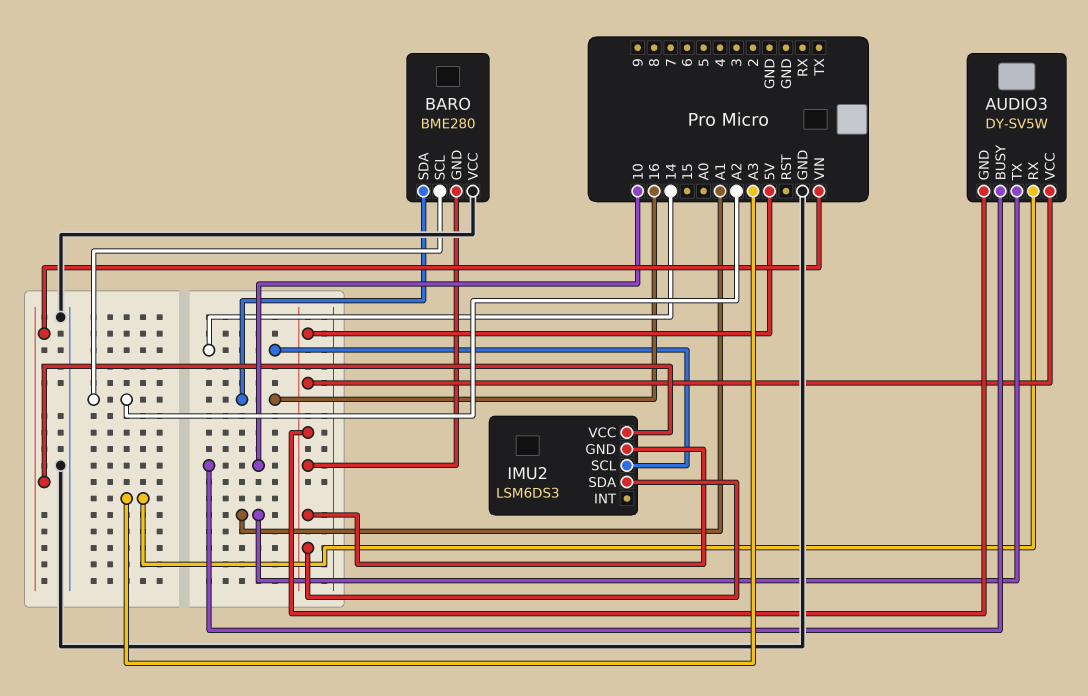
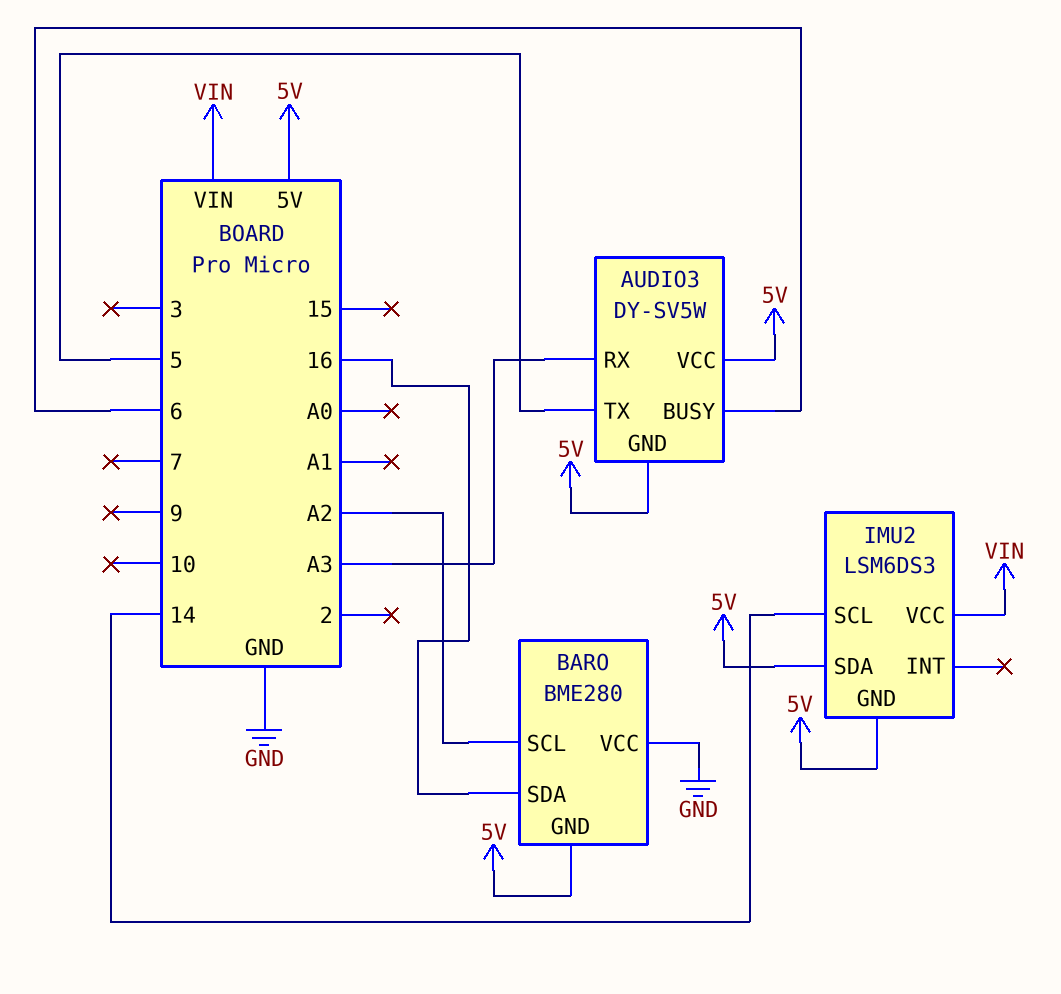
AUDIO3 pin BUSY: 10 -> 6
AUDIO3 pin TX: A1 -> 5

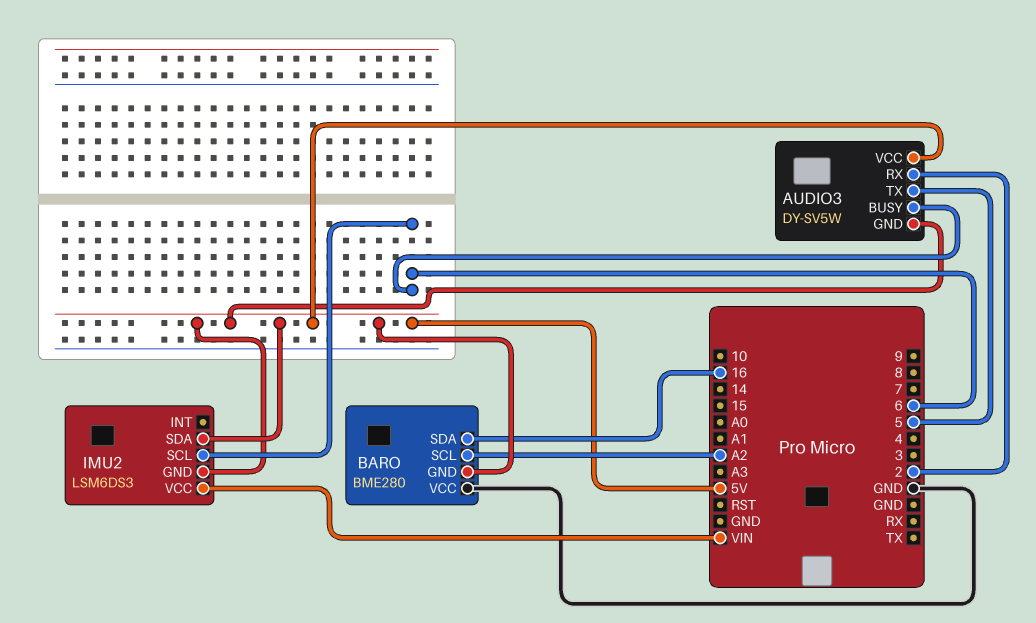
AUDIO3 pin RX: A3 -> 2
IMU2 pin SCL: 14 -> 6

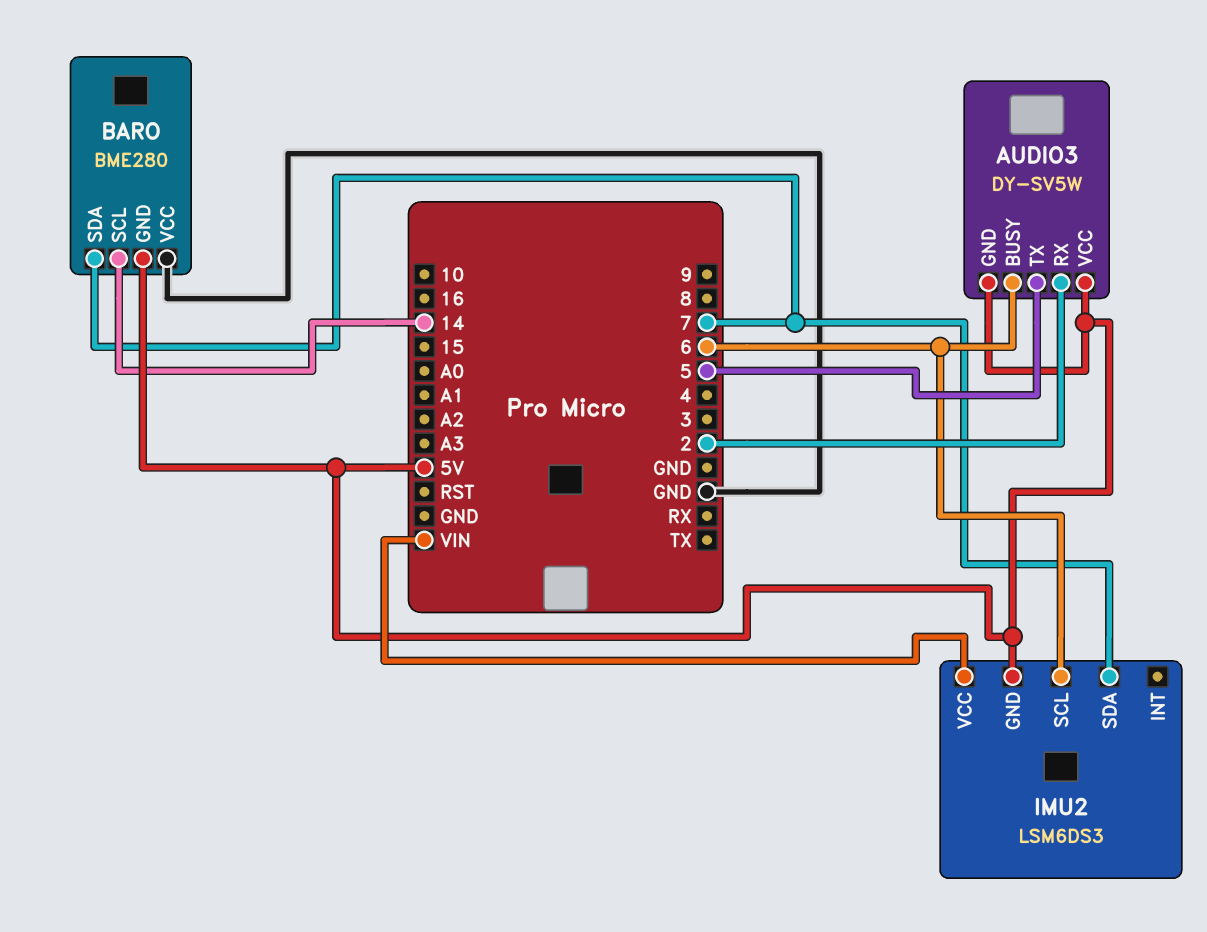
BARO pin SCL: A2 -> 14
BARO pin SDA: 16 -> 7
IMU2 pin SDA: 5V -> 7

